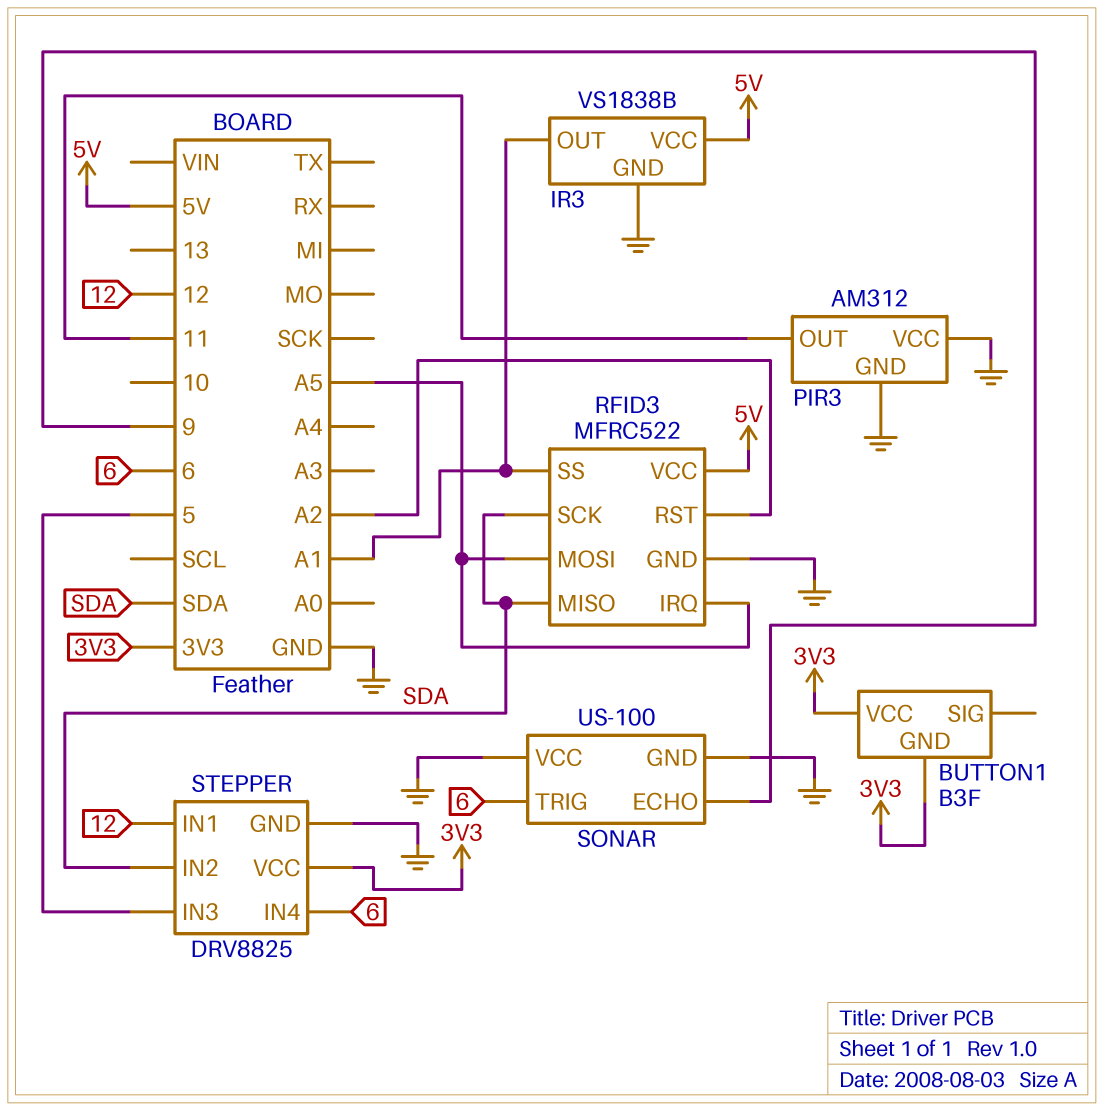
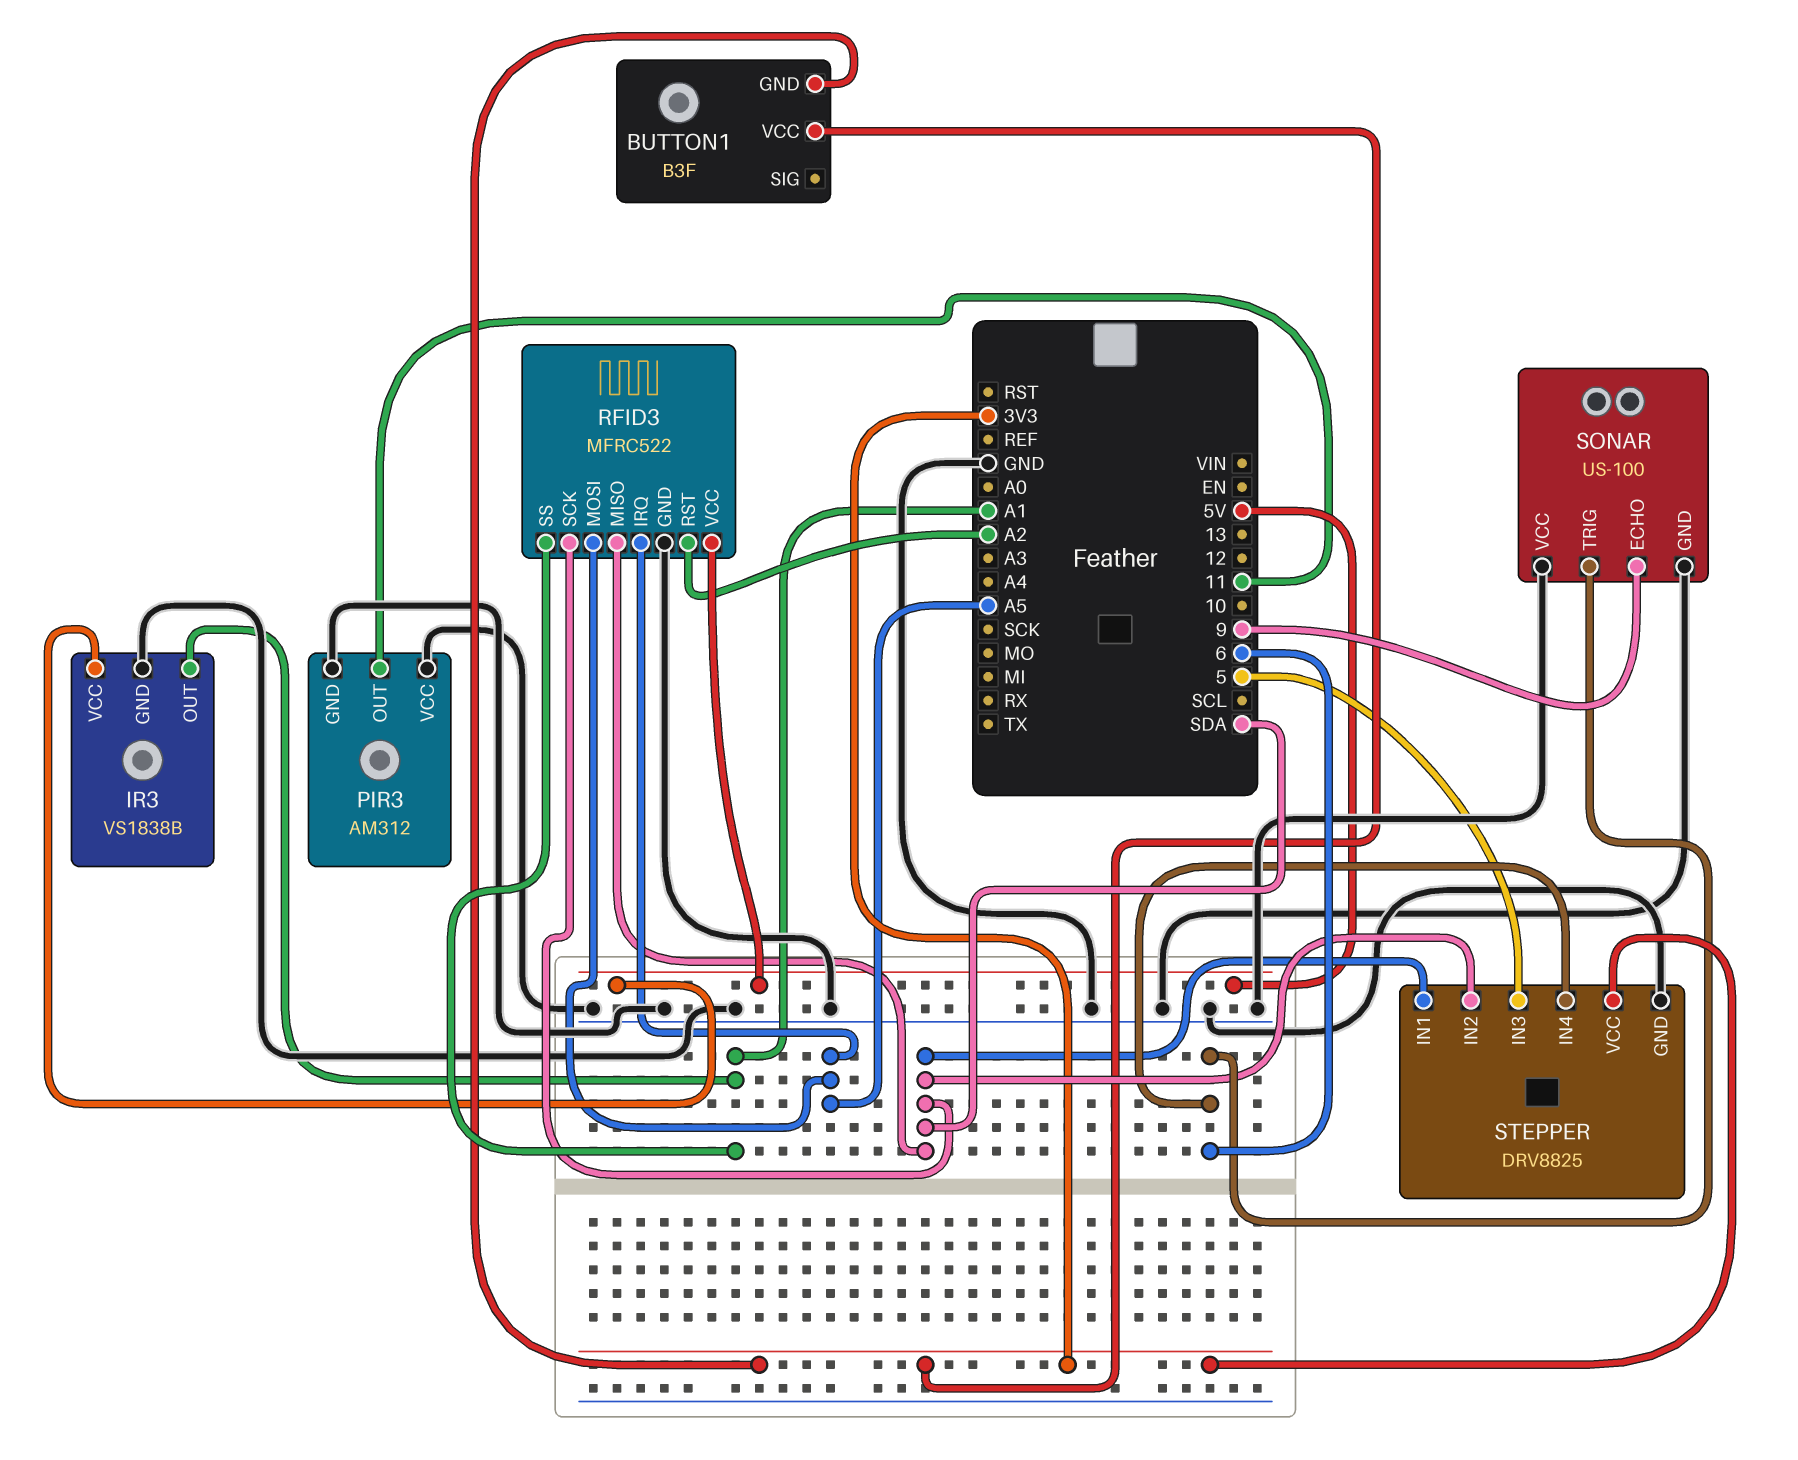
STEPPER pin IN1: 12 -> SDA

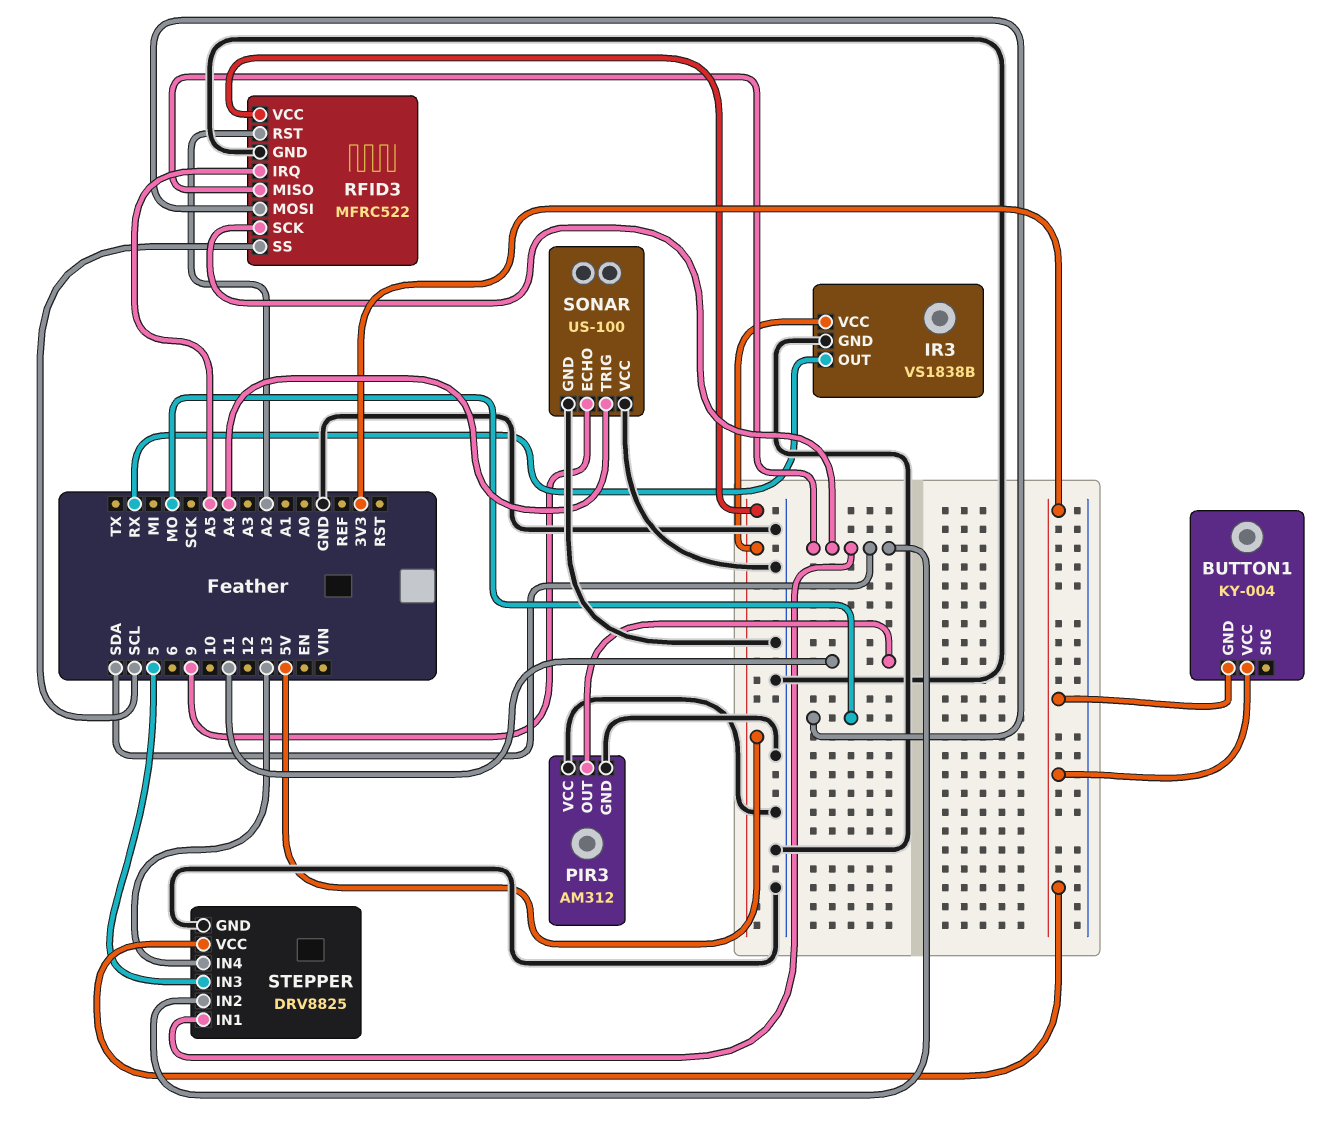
BUTTON1: B3F -> KY-004
IR3 pin OUT: A1 -> RX
RFID3 pin MOSI: A5 -> MO
RFID3 pin SS: A1 -> SCL
SONAR pin TRIG: 6 -> A4
STEPPER pin IN4: 6 -> 13

